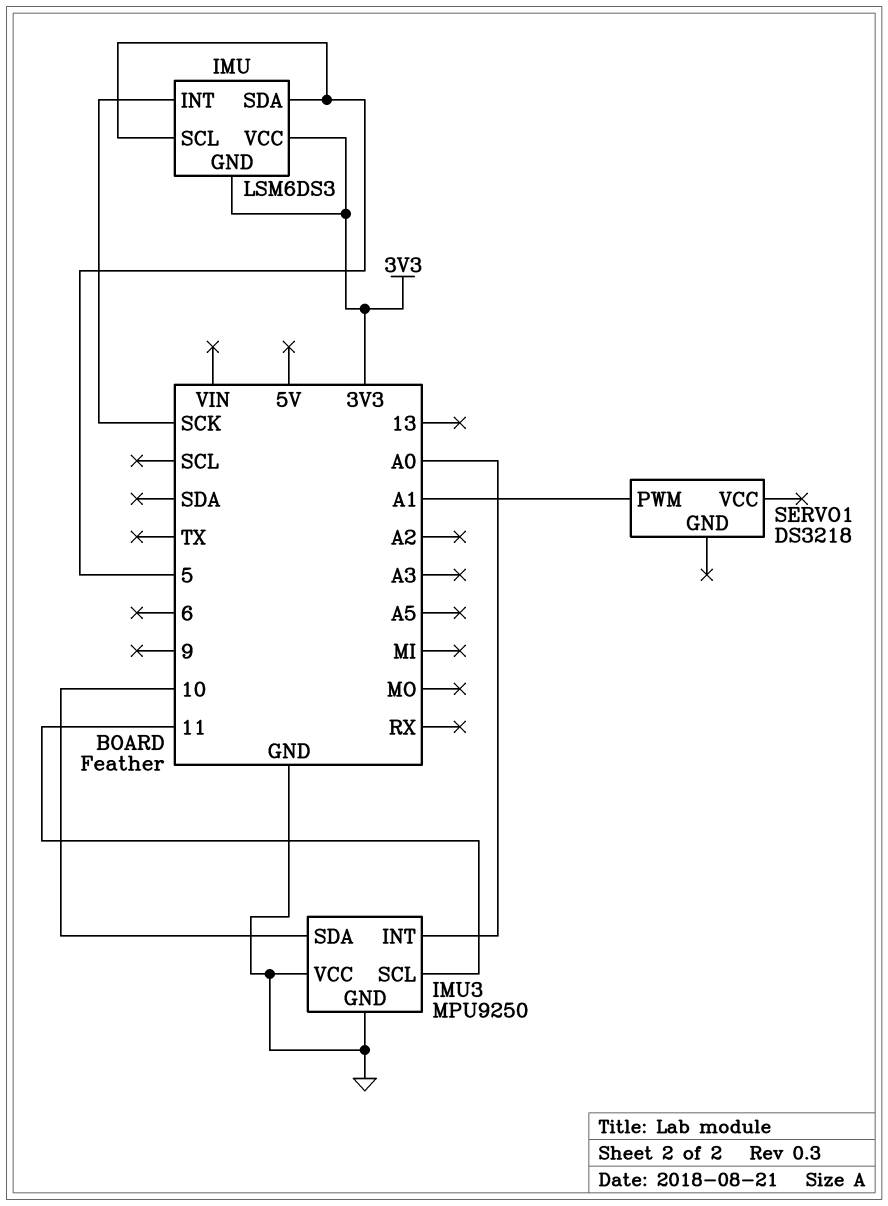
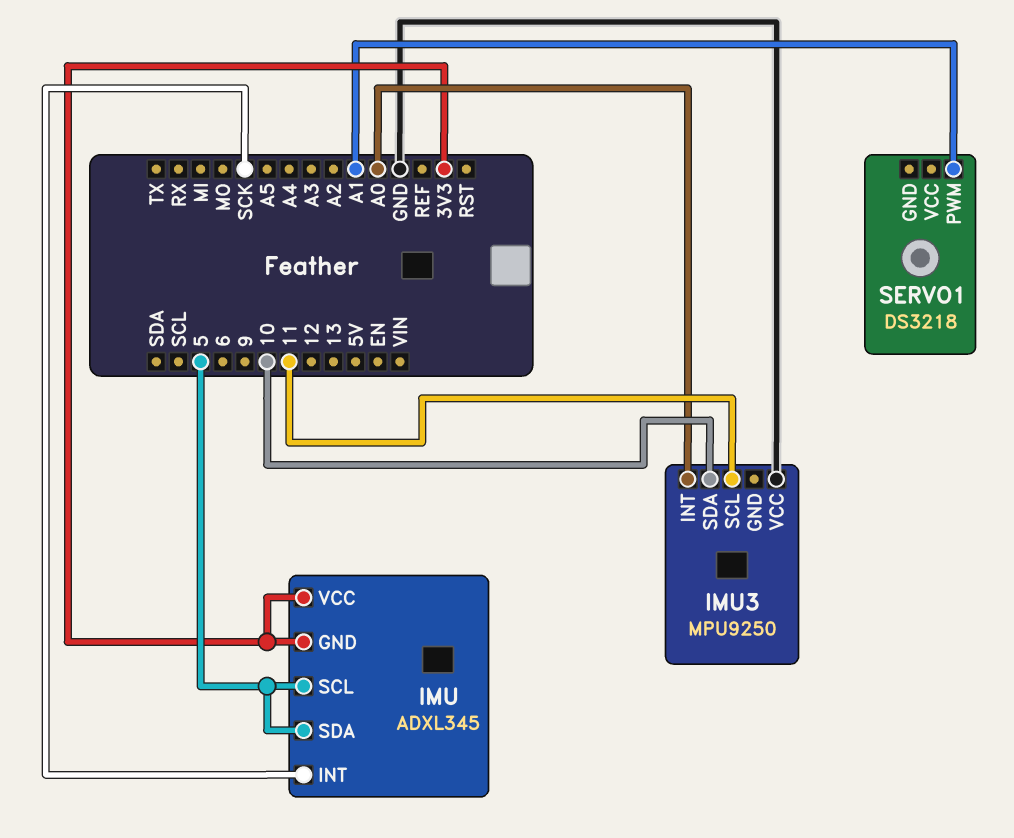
IMU: LSM6DS3 -> ADXL345
IMU3 pin GND: GND -> none

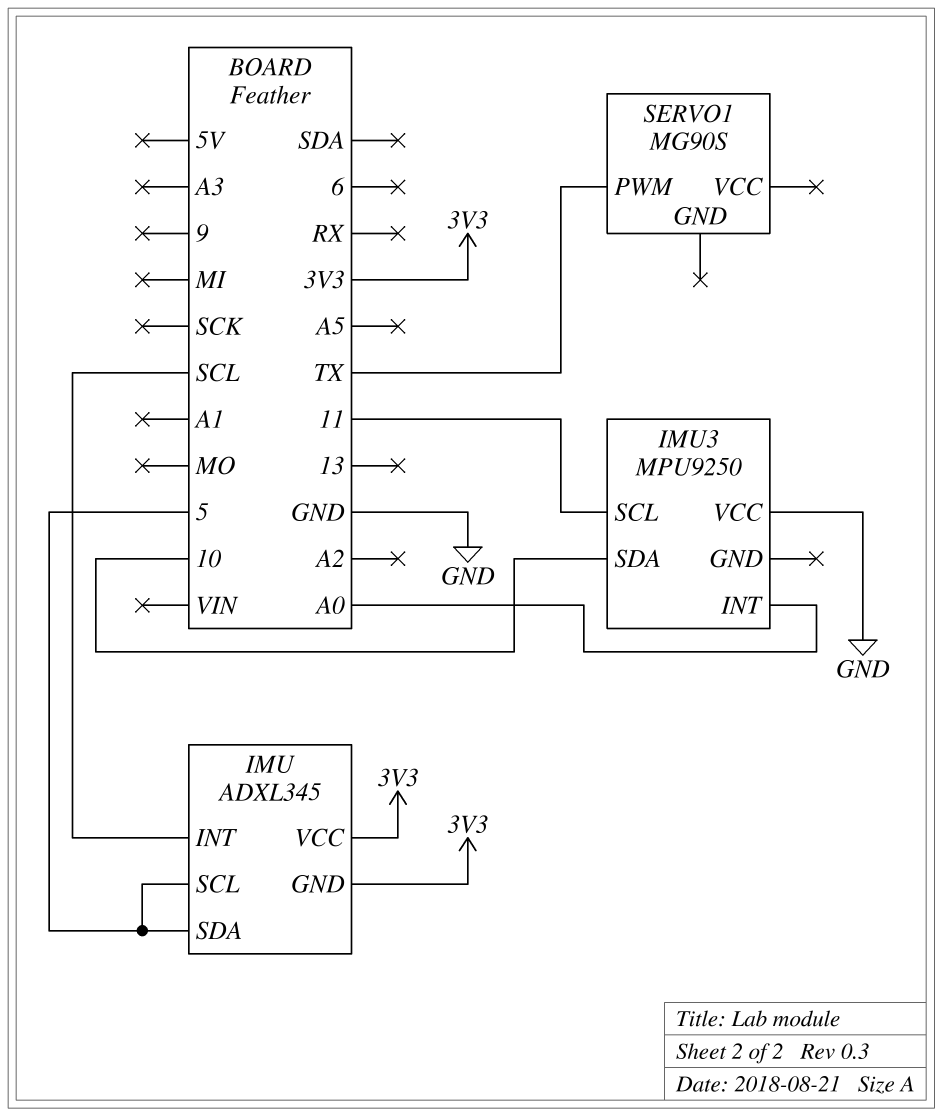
IMU pin INT: SCK -> SCL
SERVO1: DS3218 -> MG90S
SERVO1 pin PWM: A1 -> TX

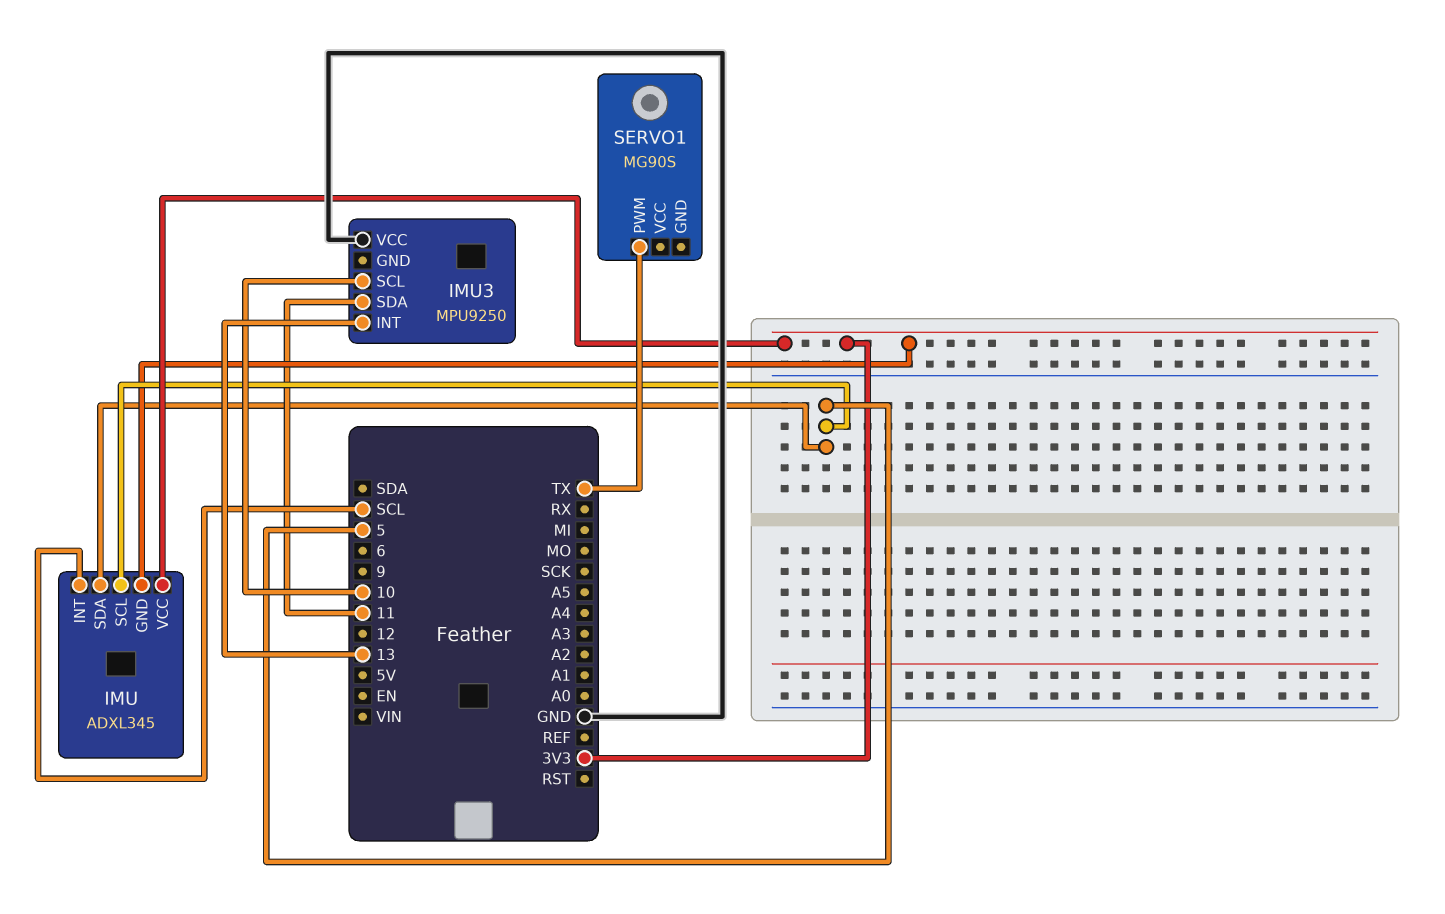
IMU3 pin INT: A0 -> 13
IMU3 pin SCL: 11 -> 10
IMU3 pin SDA: 10 -> 11

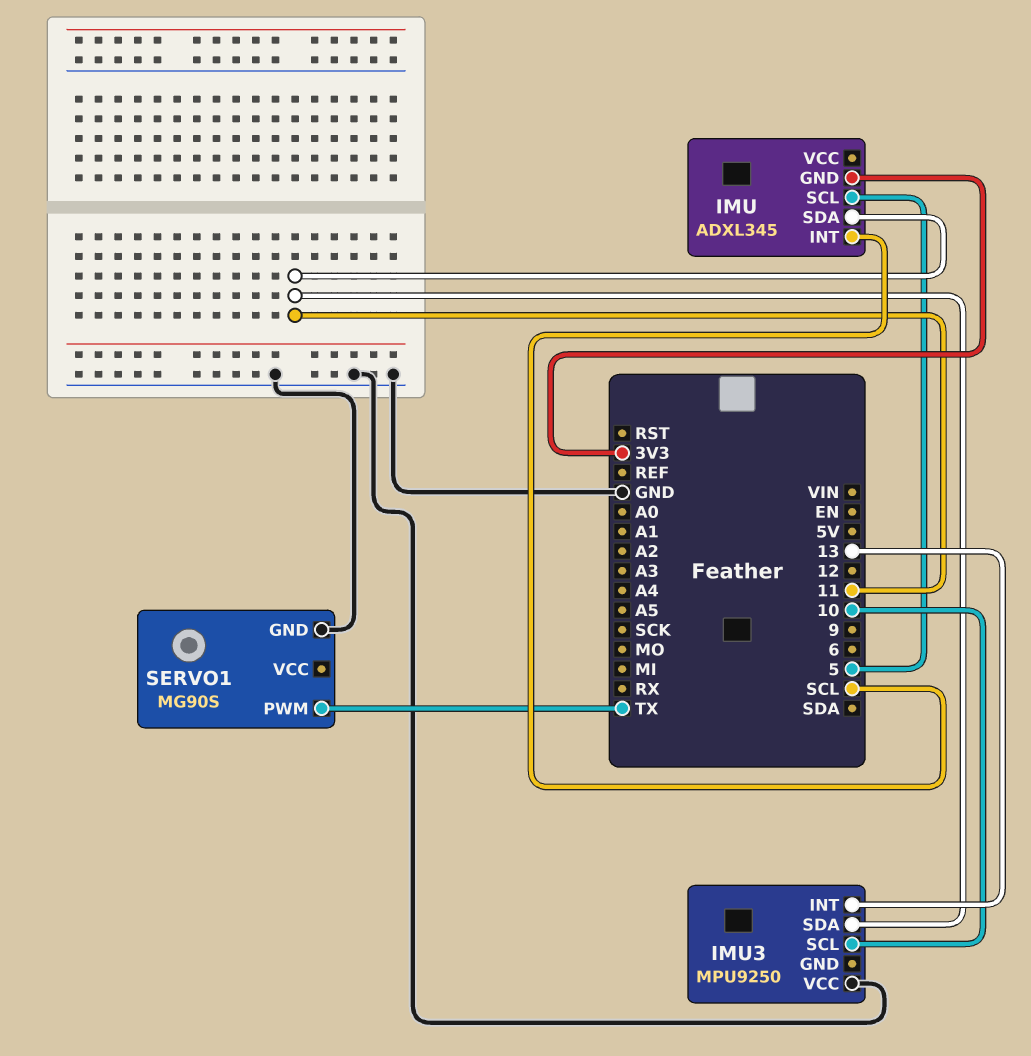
IMU pin SDA: 5 -> 11
IMU pin VCC: 3V3 -> none
SERVO1 pin GND: none -> GND

